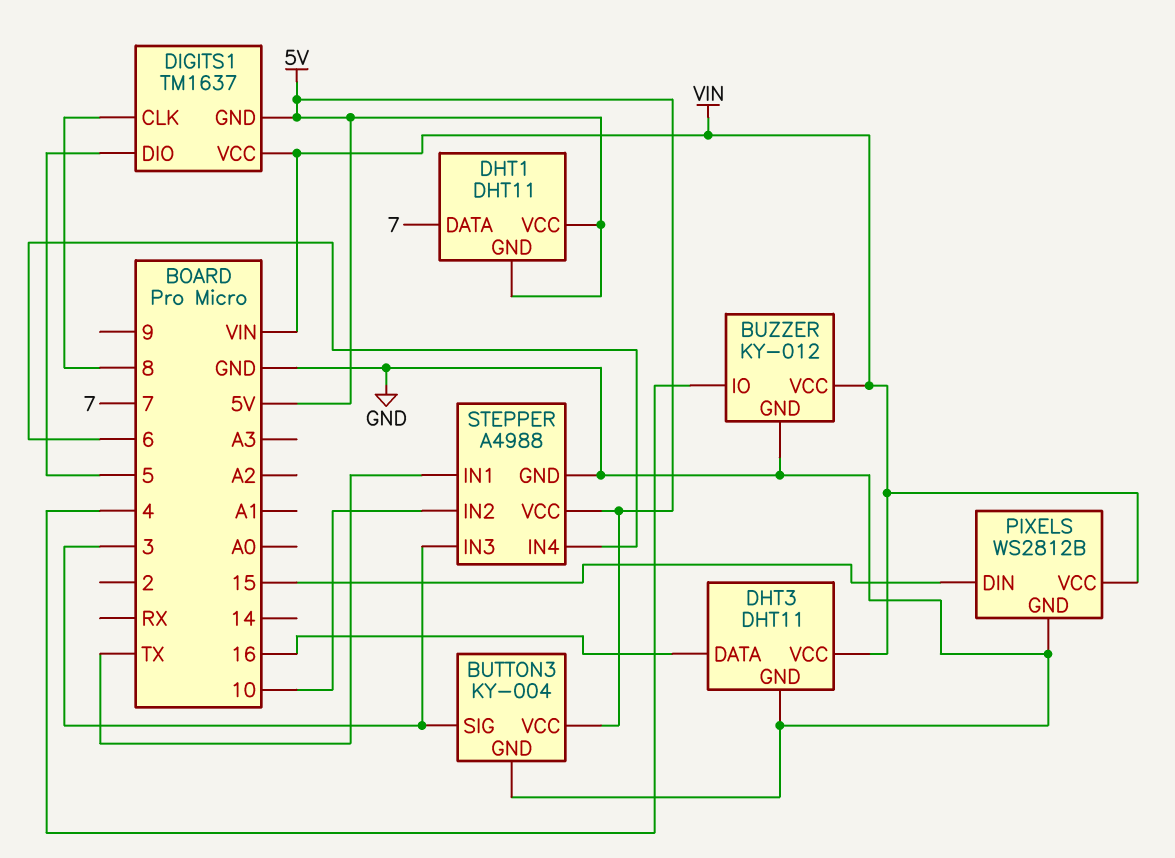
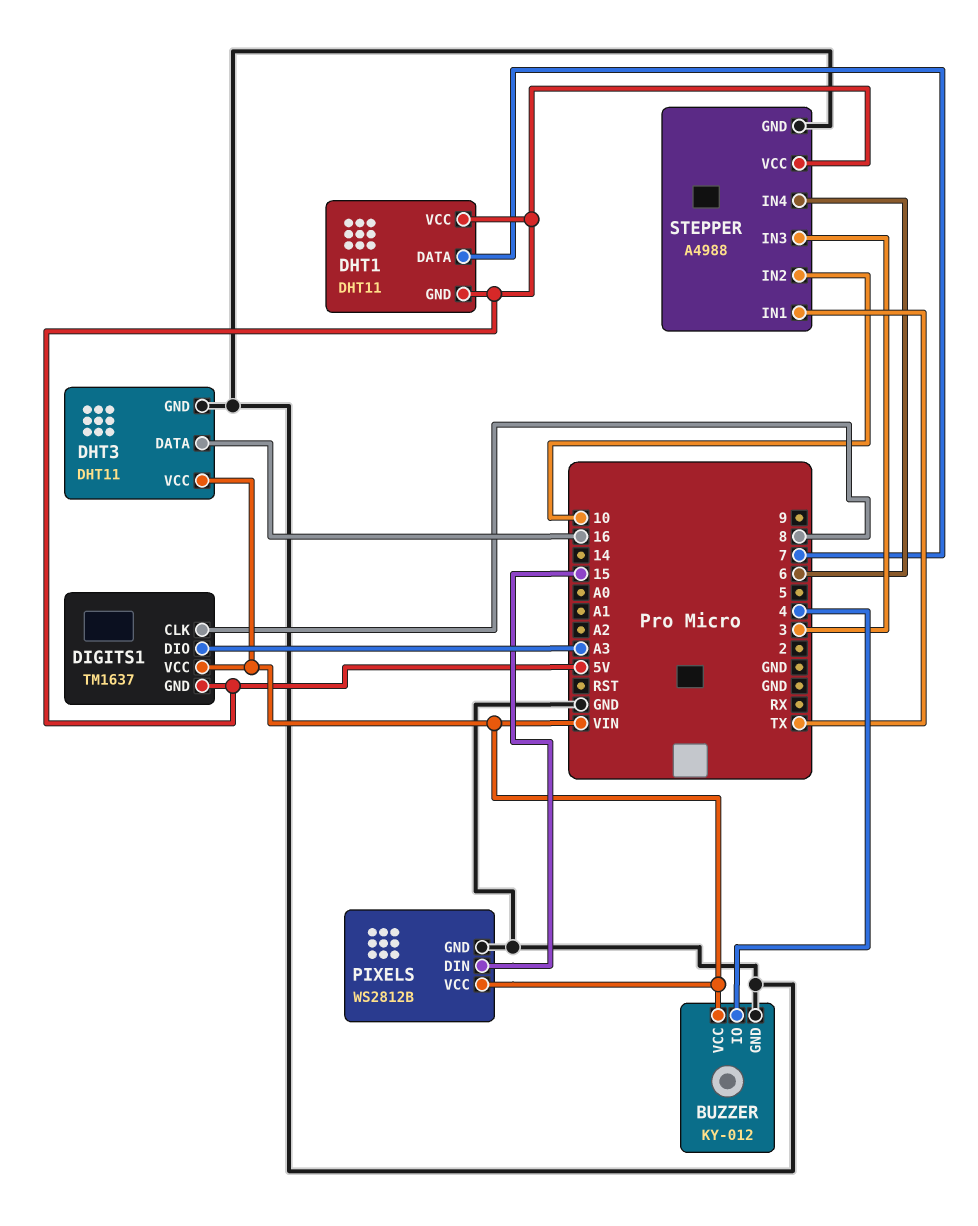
BUTTON3: KY-004 -> none
BUTTON3 pin GND: GND -> none
BUTTON3 pin SIG: 3 -> none
BUTTON3 pin VCC: 5V -> none
DIGITS1 pin DIO: 5 -> A3

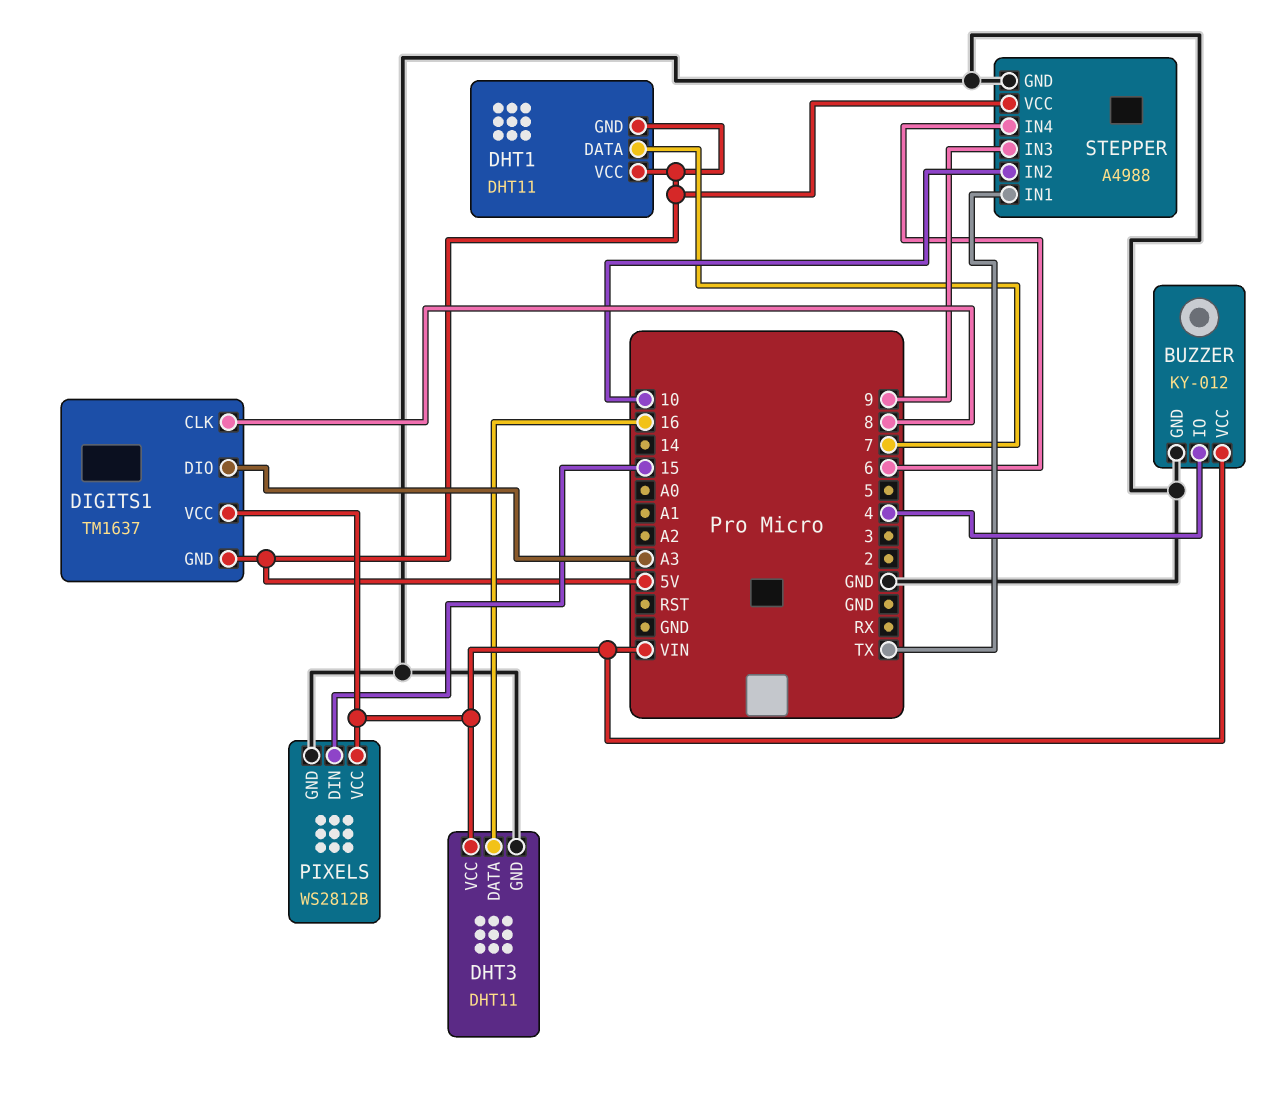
STEPPER pin IN3: 3 -> 9

